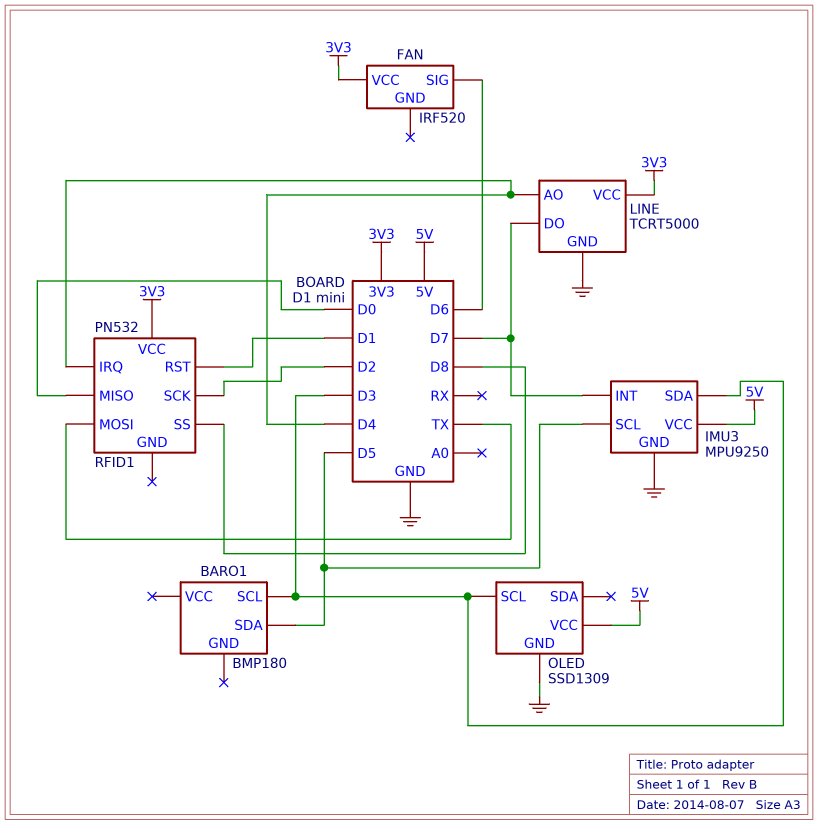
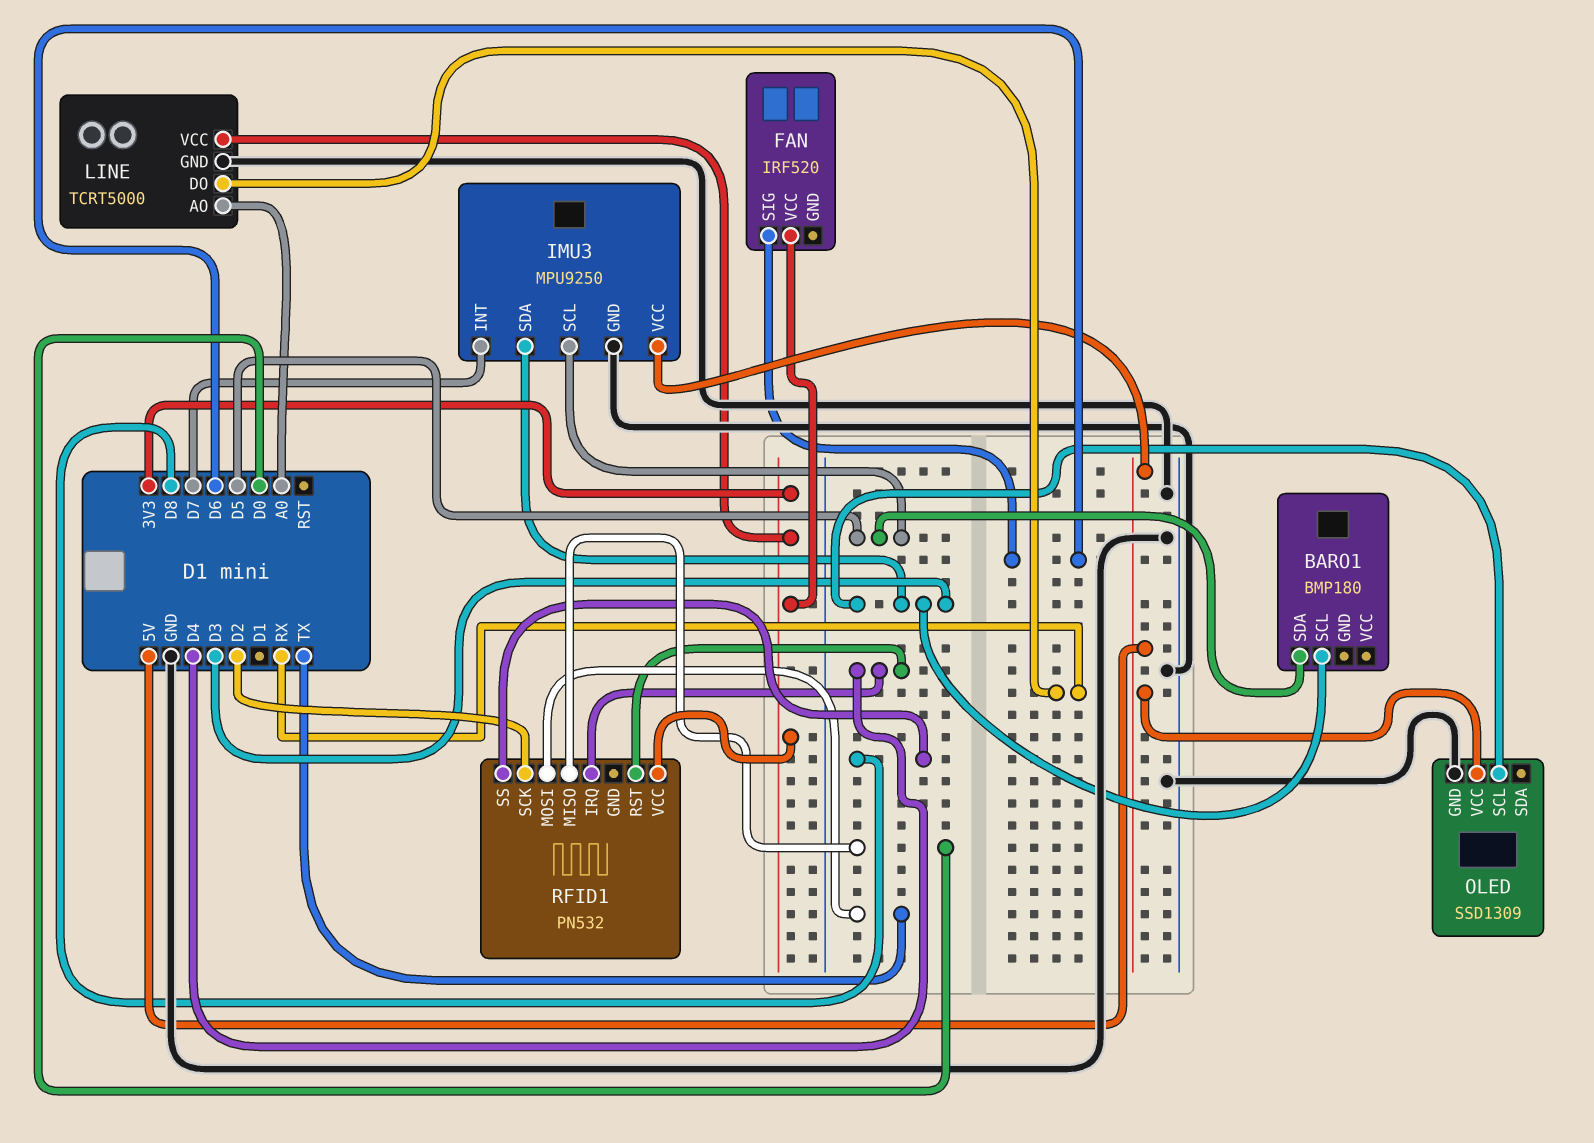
LINE pin AO: D4 -> A0
LINE pin DO: D7 -> RX
RFID1 pin RST: D1 -> D4

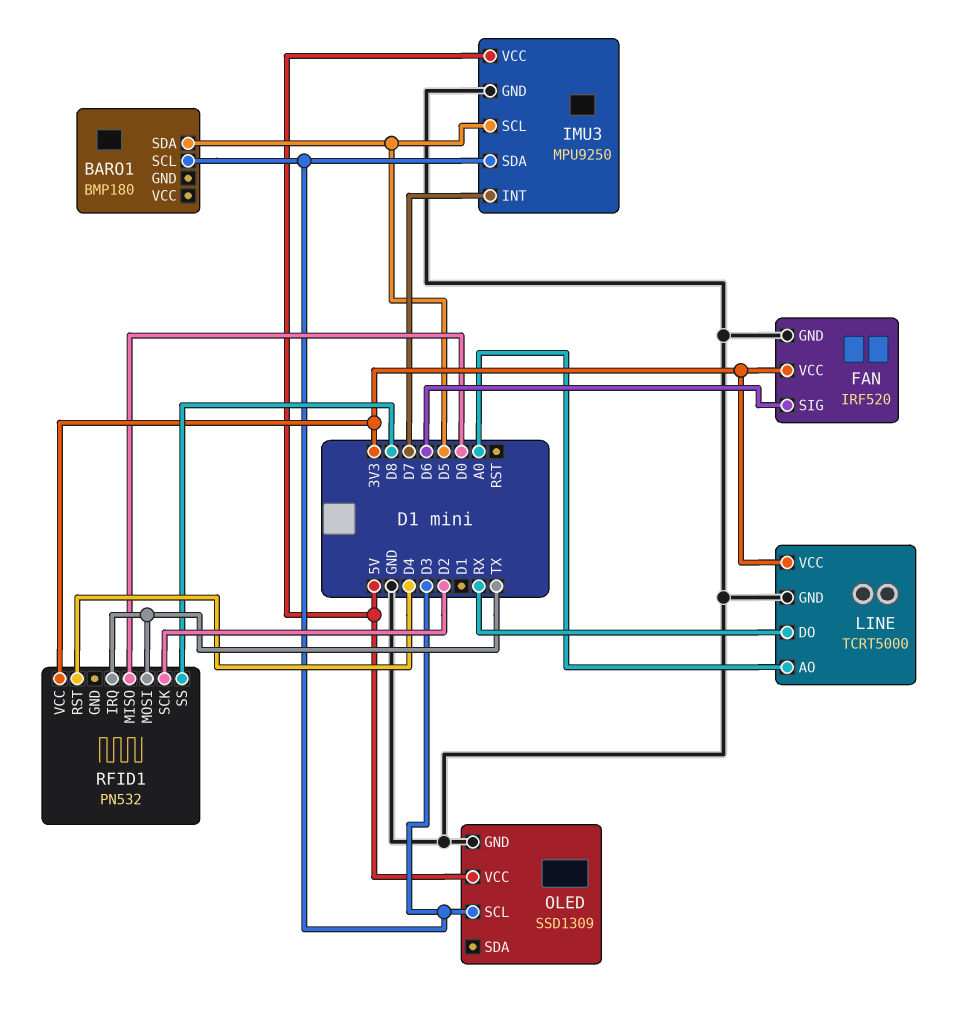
FAN pin GND: none -> GND
RFID1 pin IRQ: D4 -> TX

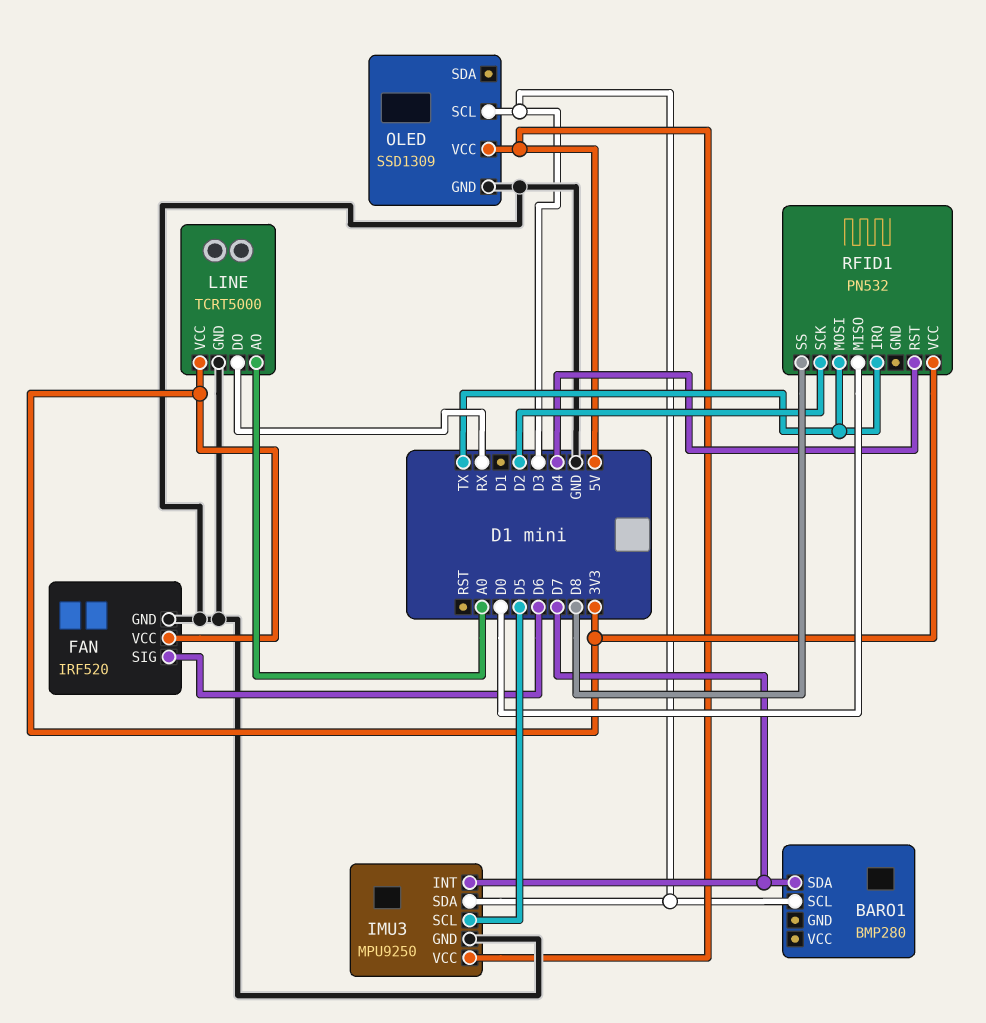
BARO1: BMP180 -> BMP280
BARO1 pin SDA: D5 -> D7

